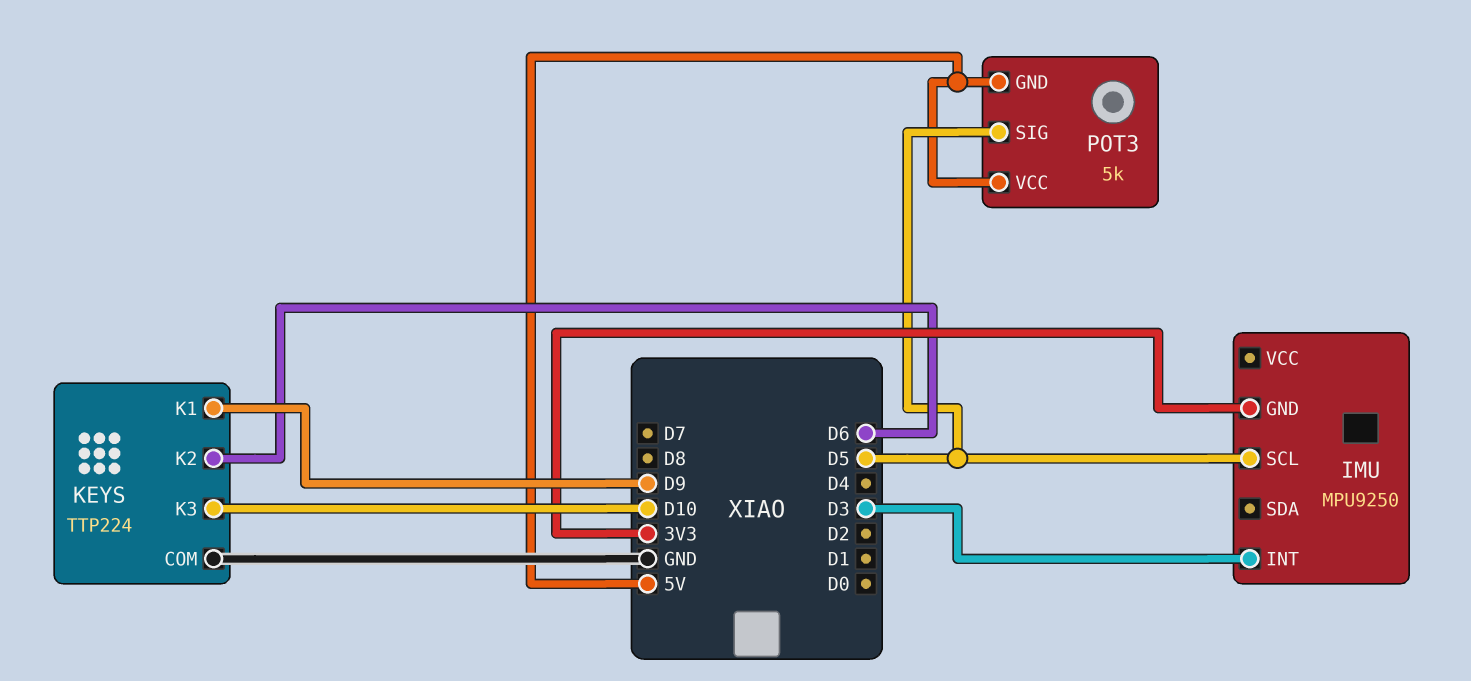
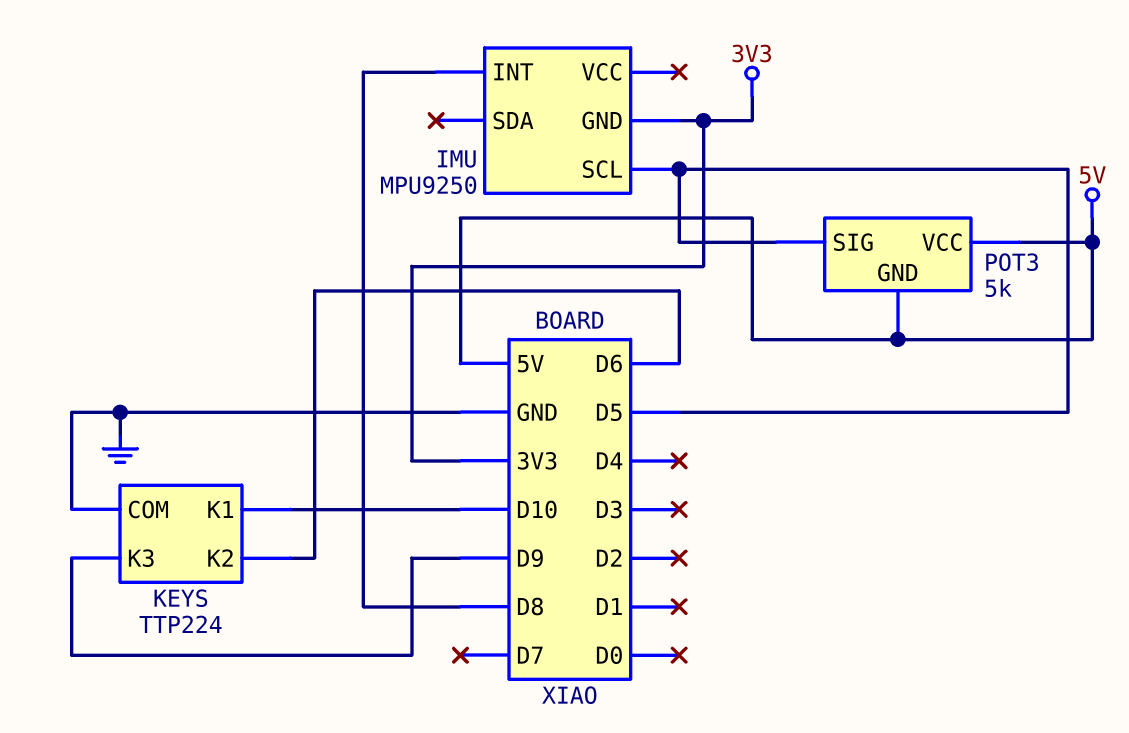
IMU pin INT: D3 -> D8
KEYS pin K1: D9 -> D10
KEYS pin K3: D10 -> D9

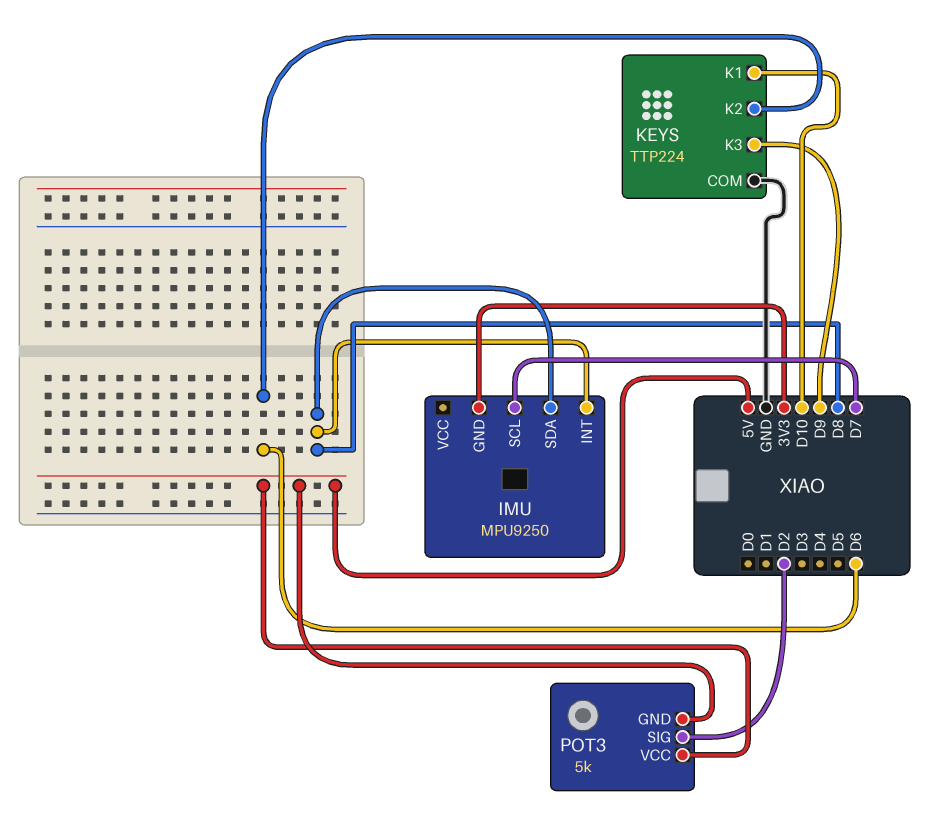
IMU pin SCL: D5 -> D7
IMU pin SDA: none -> D8
POT3 pin SIG: D5 -> D2

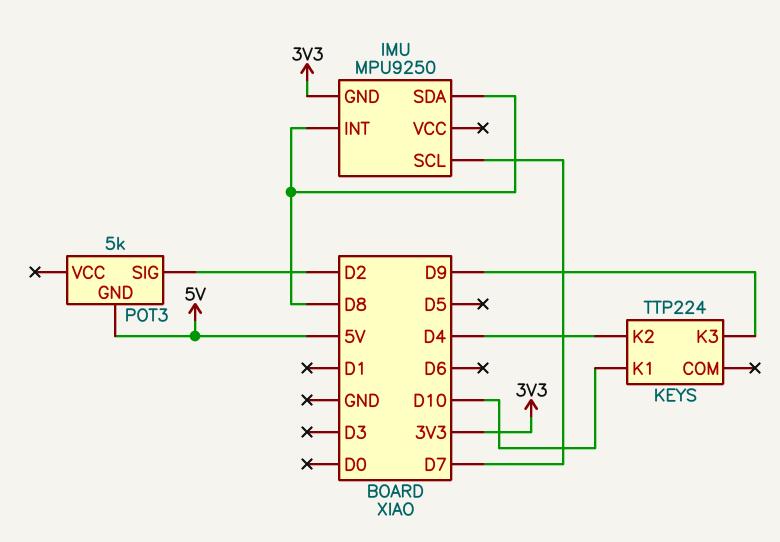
KEYS pin COM: GND -> none
KEYS pin K2: D6 -> D4
POT3 pin VCC: 5V -> none

